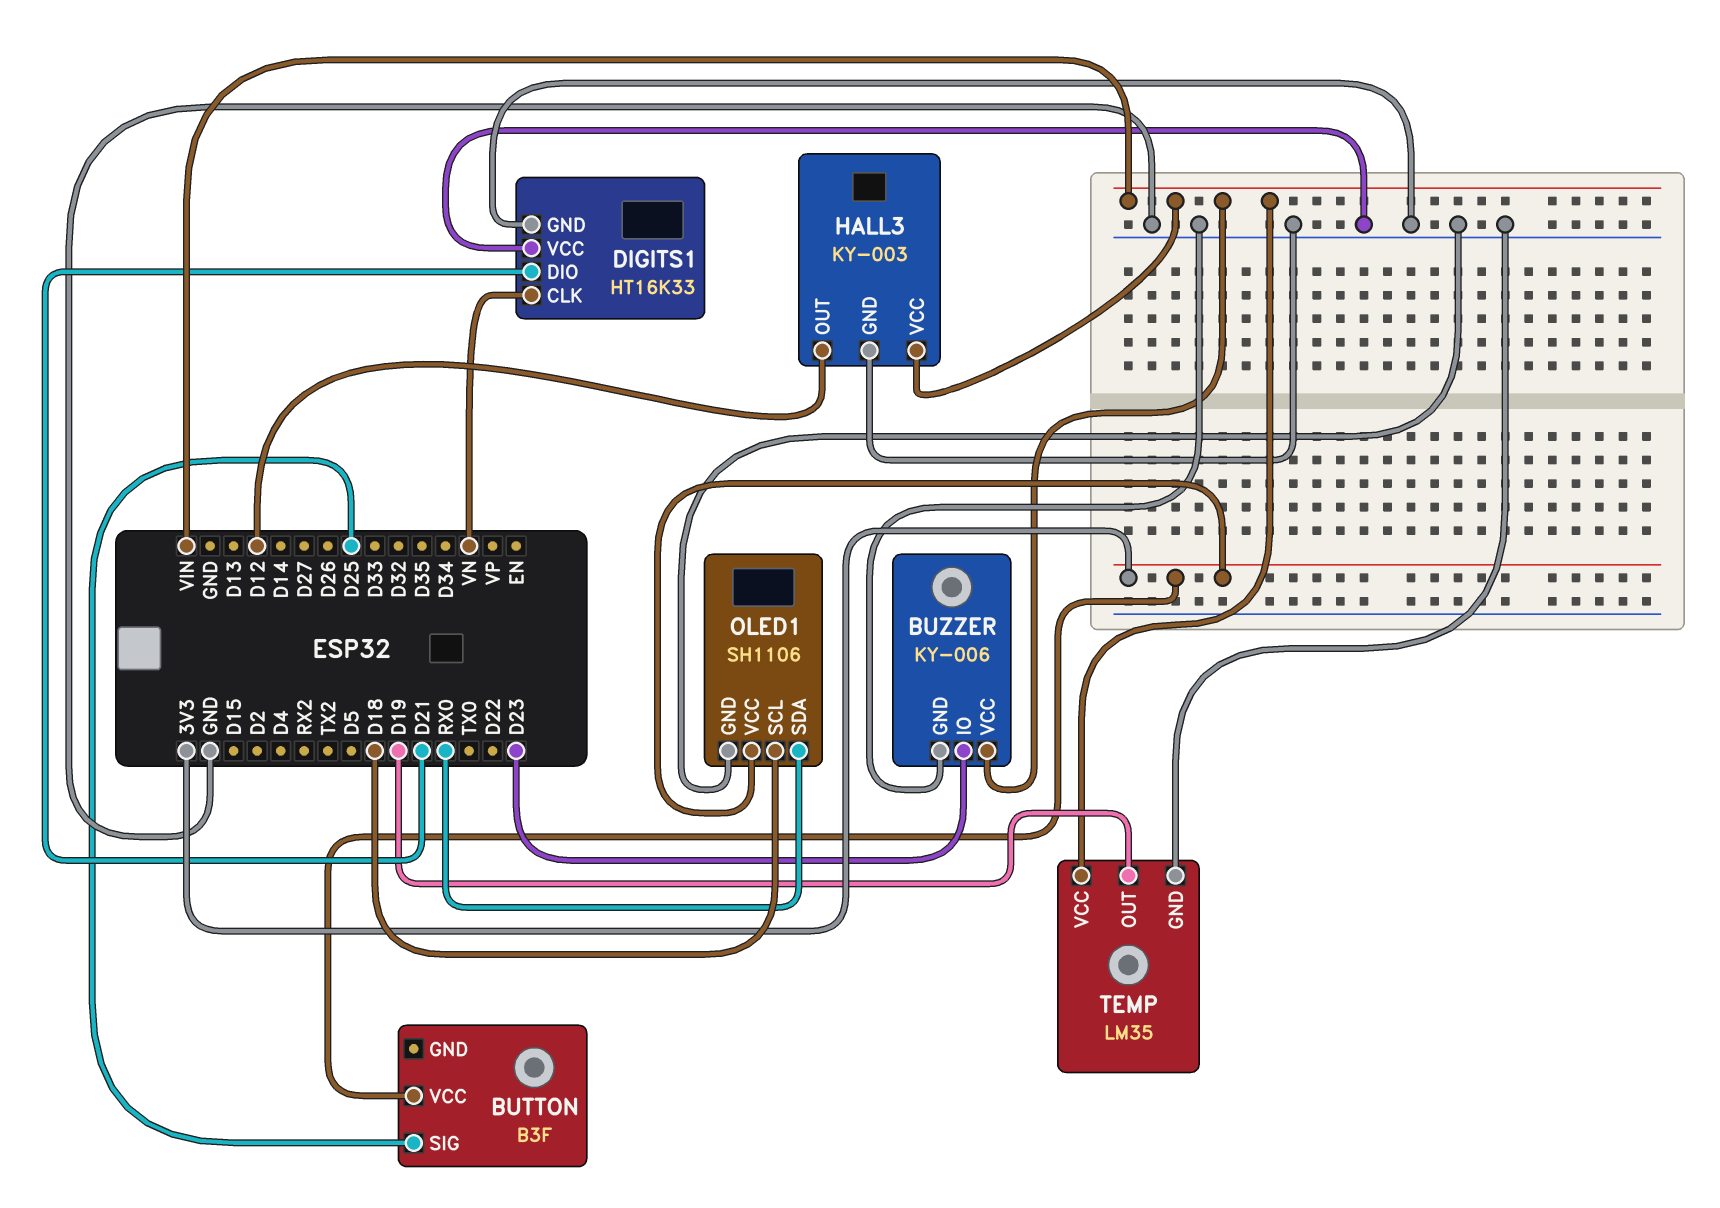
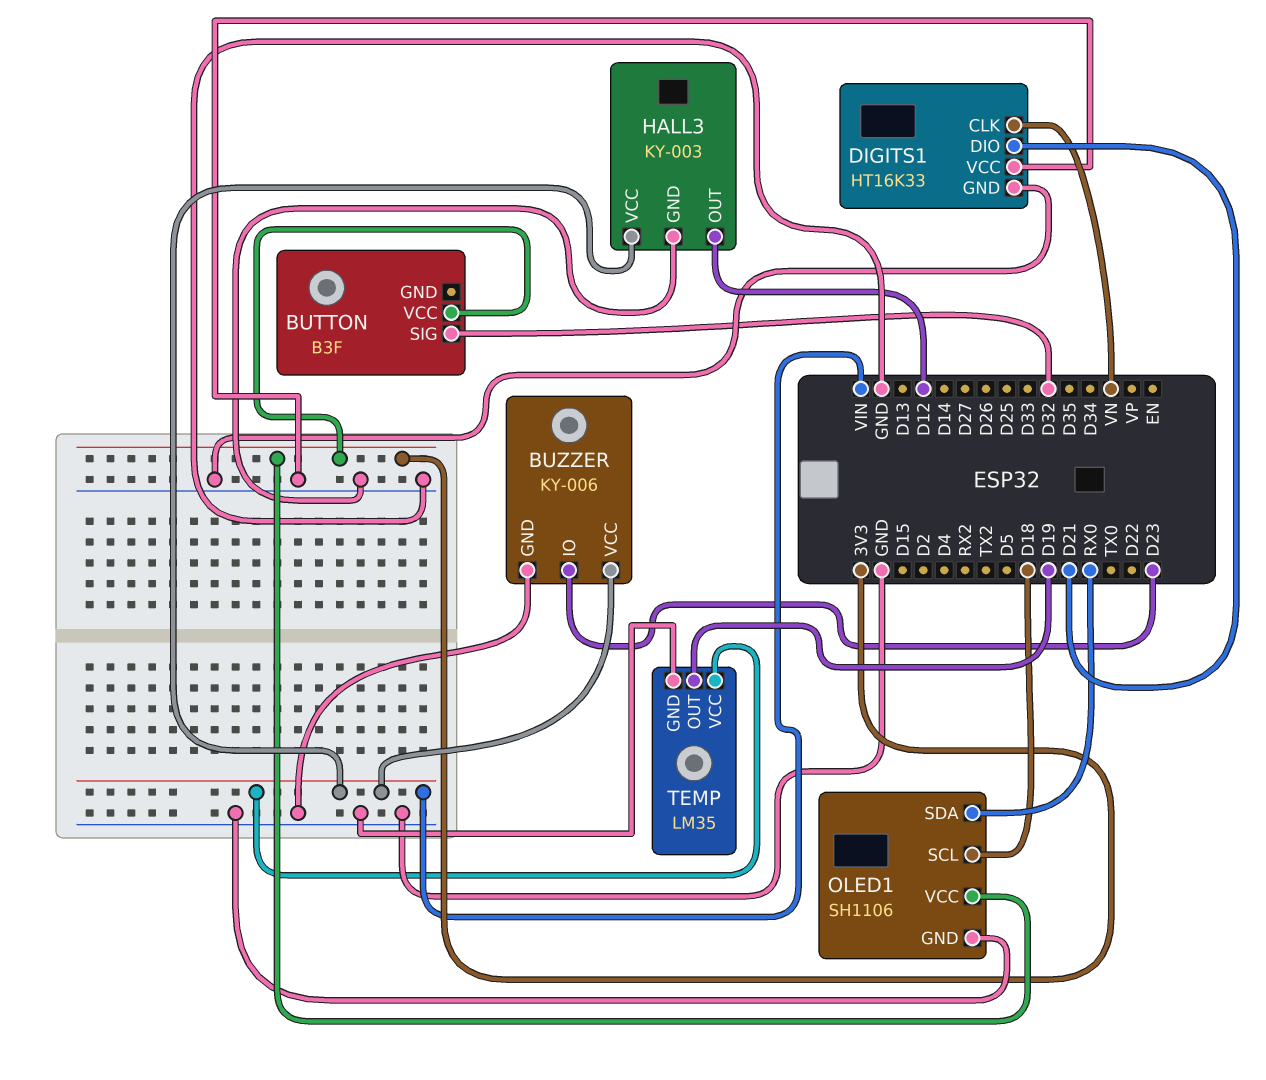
BUTTON pin SIG: D25 -> D32

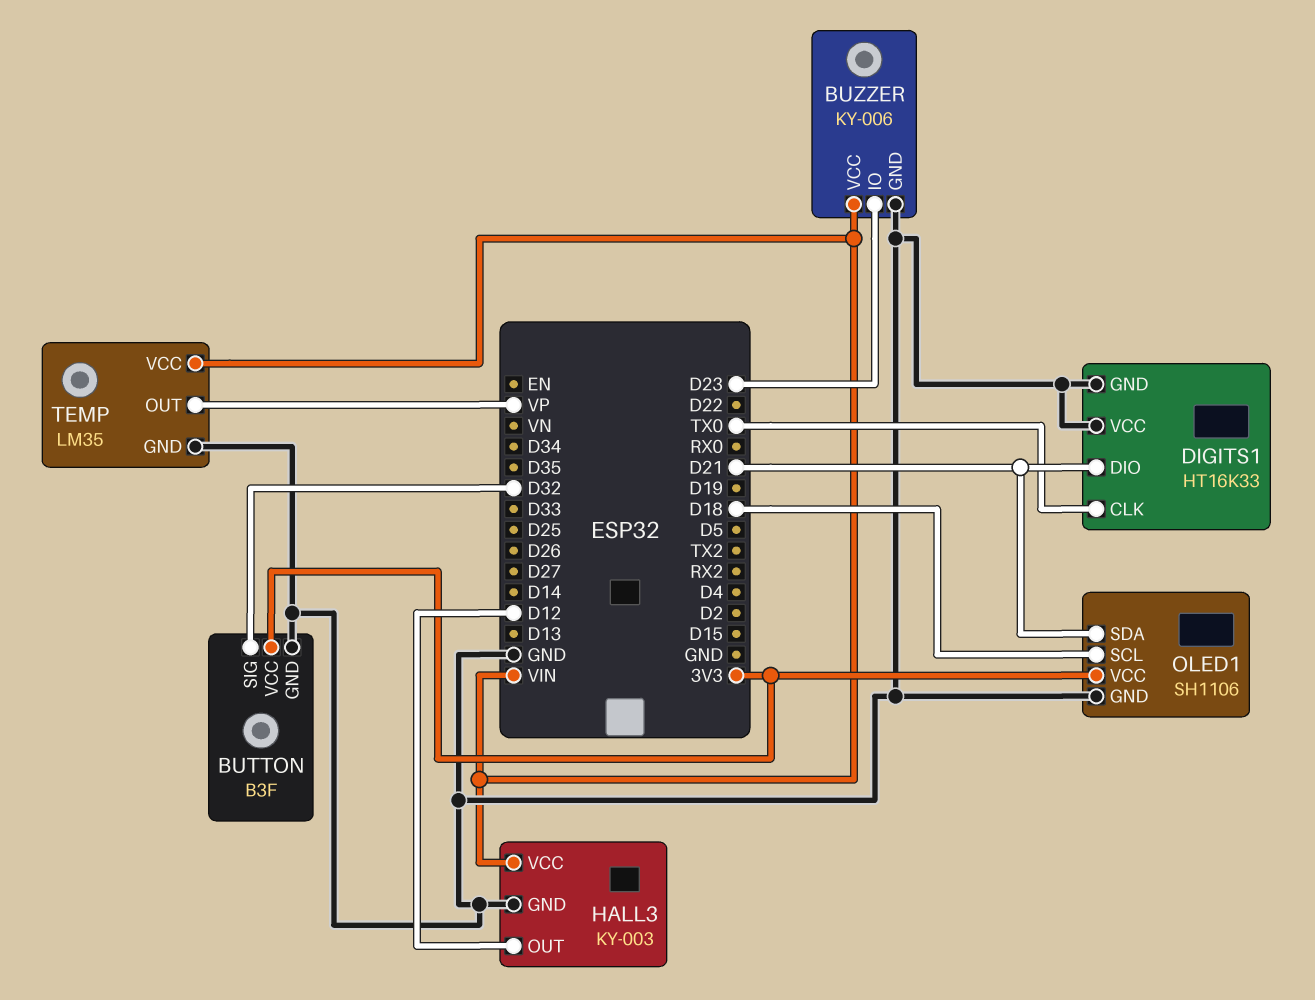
BUTTON pin GND: none -> GND
DIGITS1 pin CLK: VN -> TX0
OLED1 pin SDA: RX0 -> D21
TEMP pin OUT: D19 -> VP

